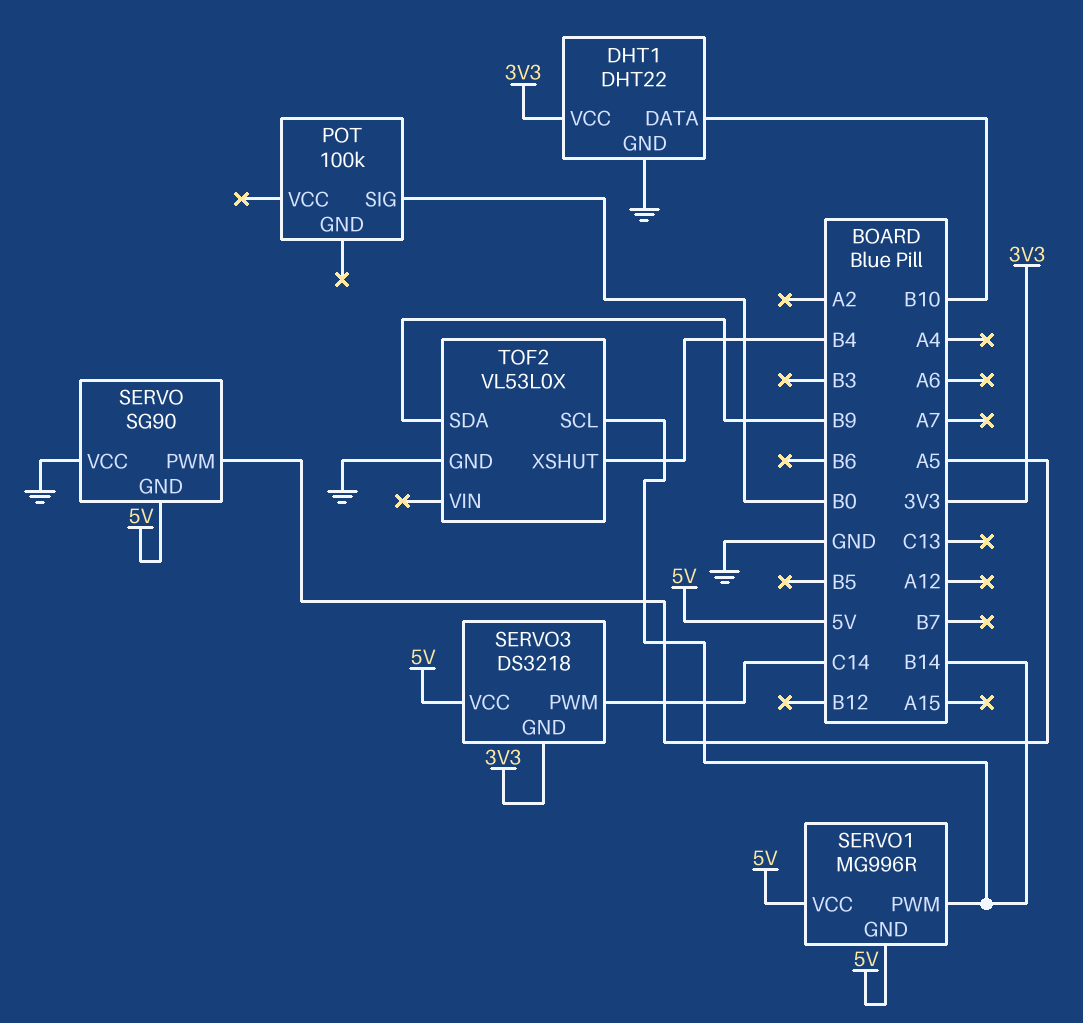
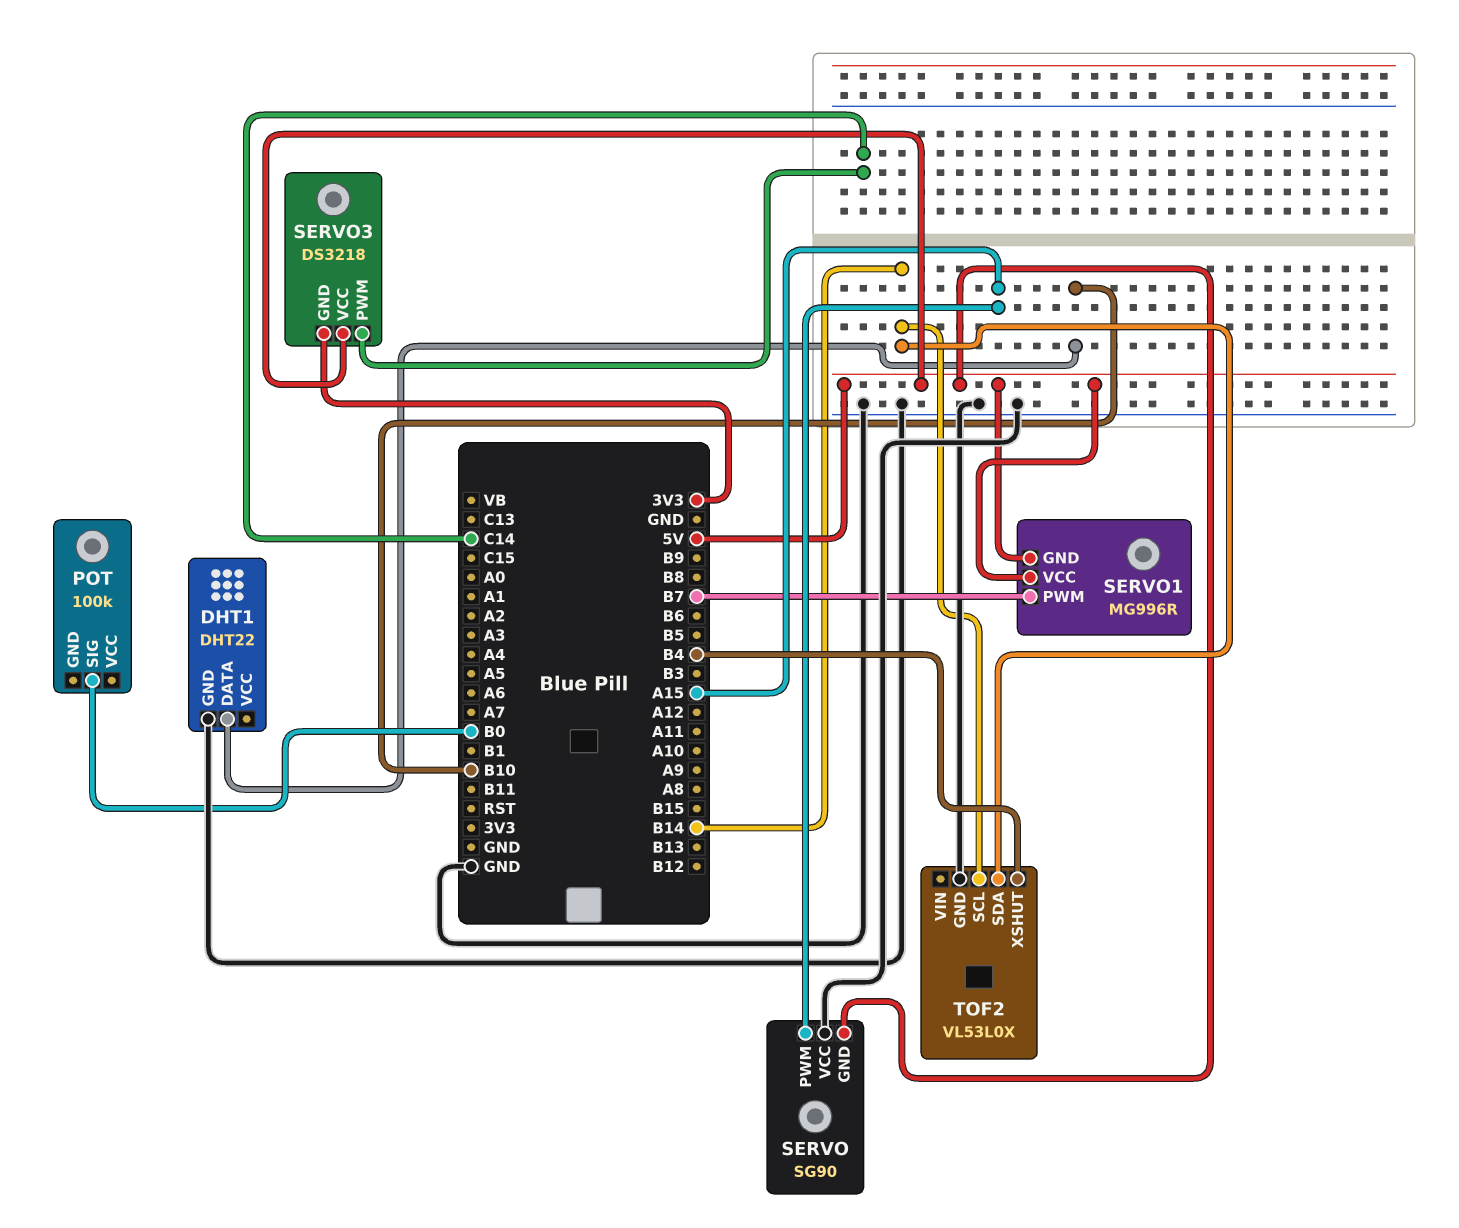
DHT1 pin VCC: 3V3 -> none
SERVO pin PWM: A5 -> A15
SERVO1 pin PWM: B14 -> B7
TOF2 pin SDA: B9 -> B14

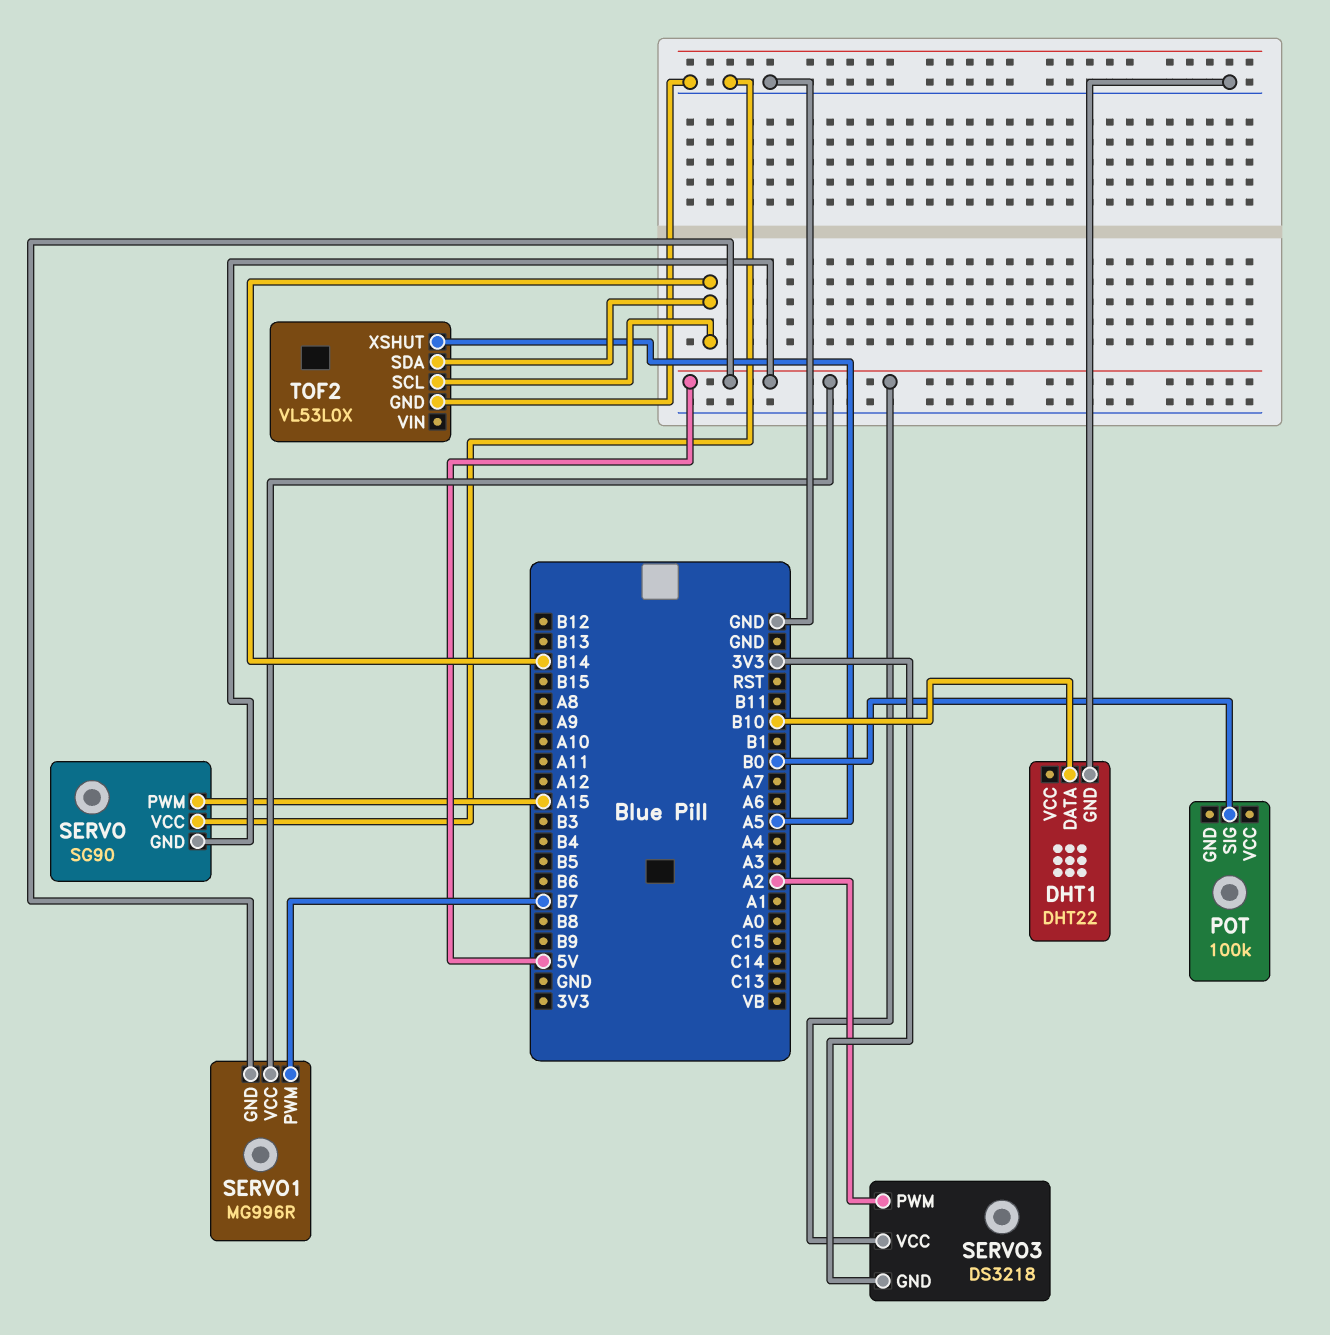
SERVO3 pin PWM: C14 -> A2
TOF2 pin XSHUT: B4 -> A5

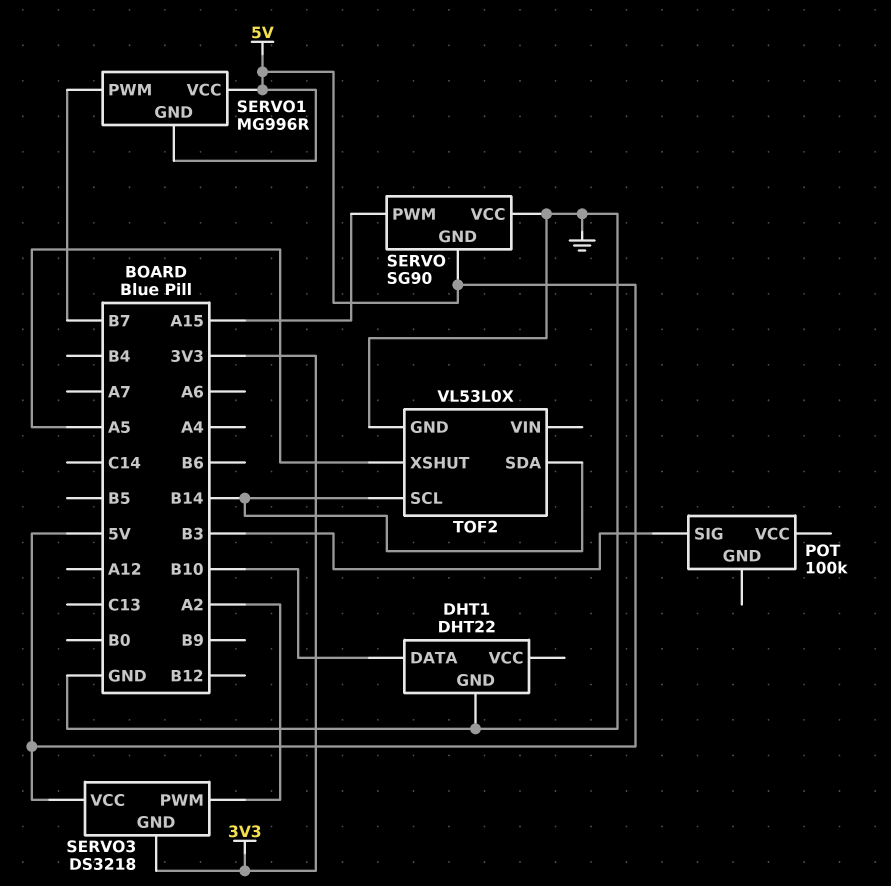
POT pin SIG: B0 -> B3

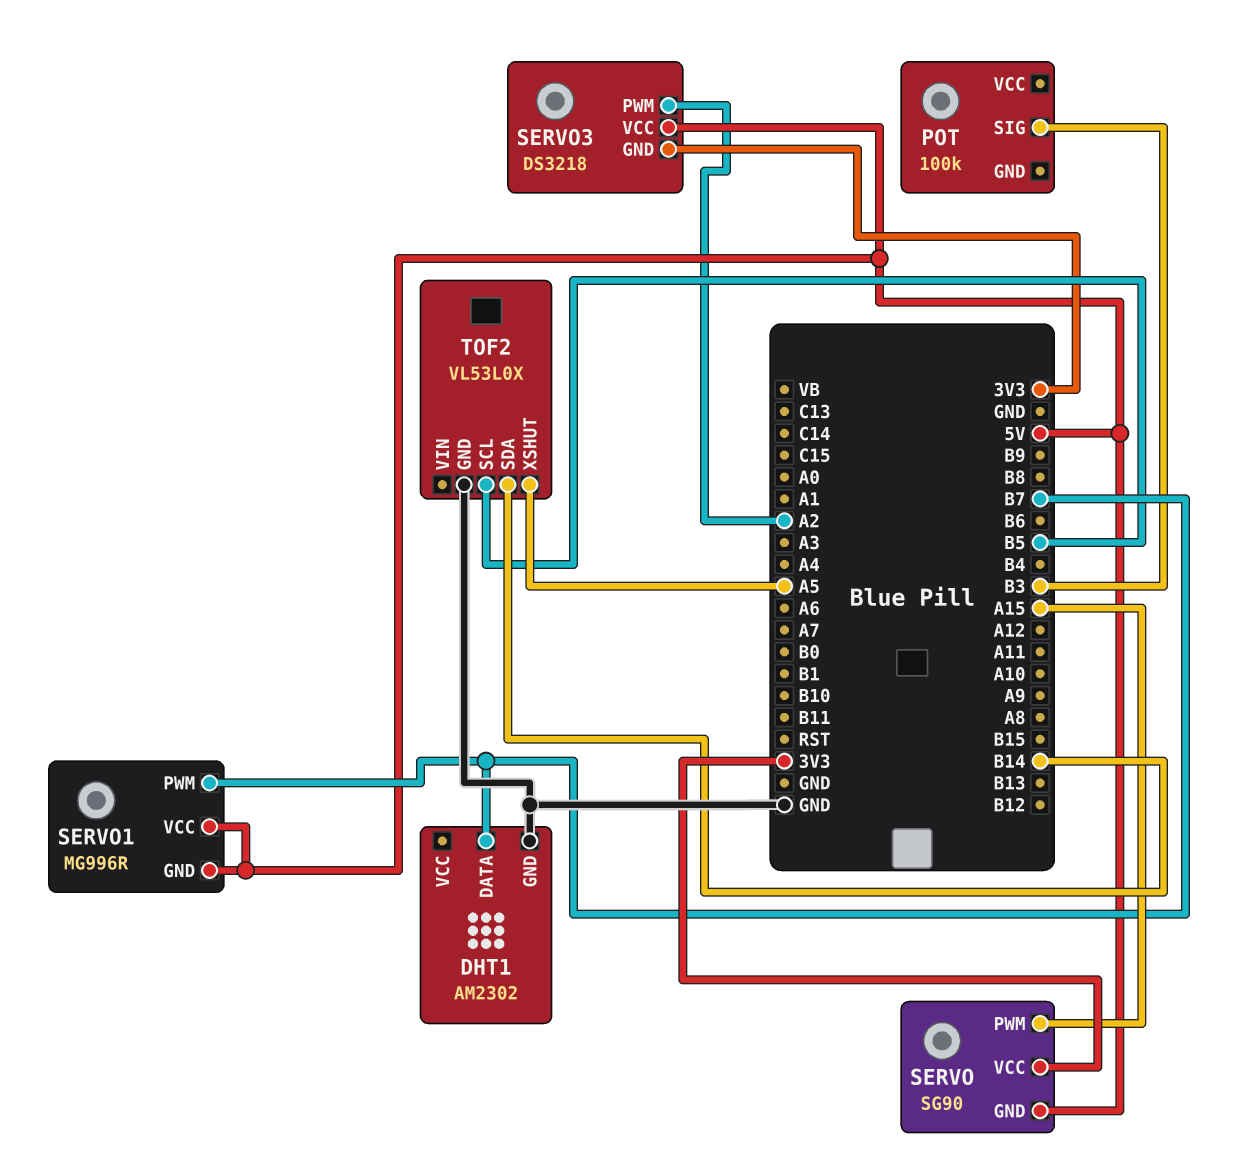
DHT1: DHT22 -> AM2302
DHT1 pin DATA: B10 -> B7
SERVO pin VCC: GND -> 3V3
TOF2 pin SCL: B14 -> B5

